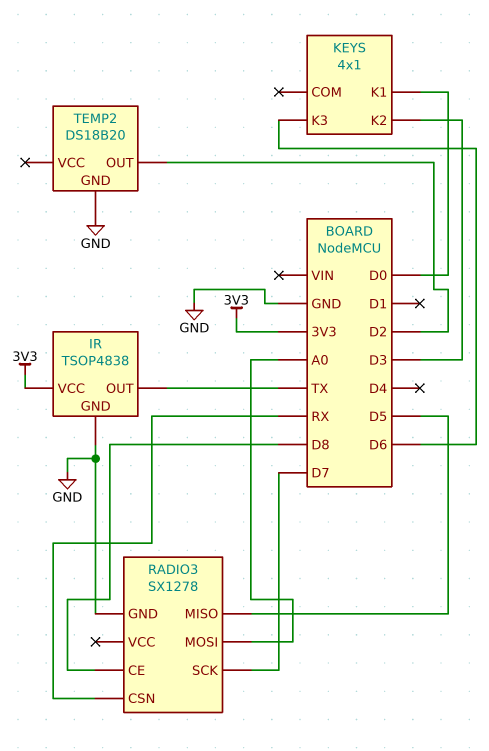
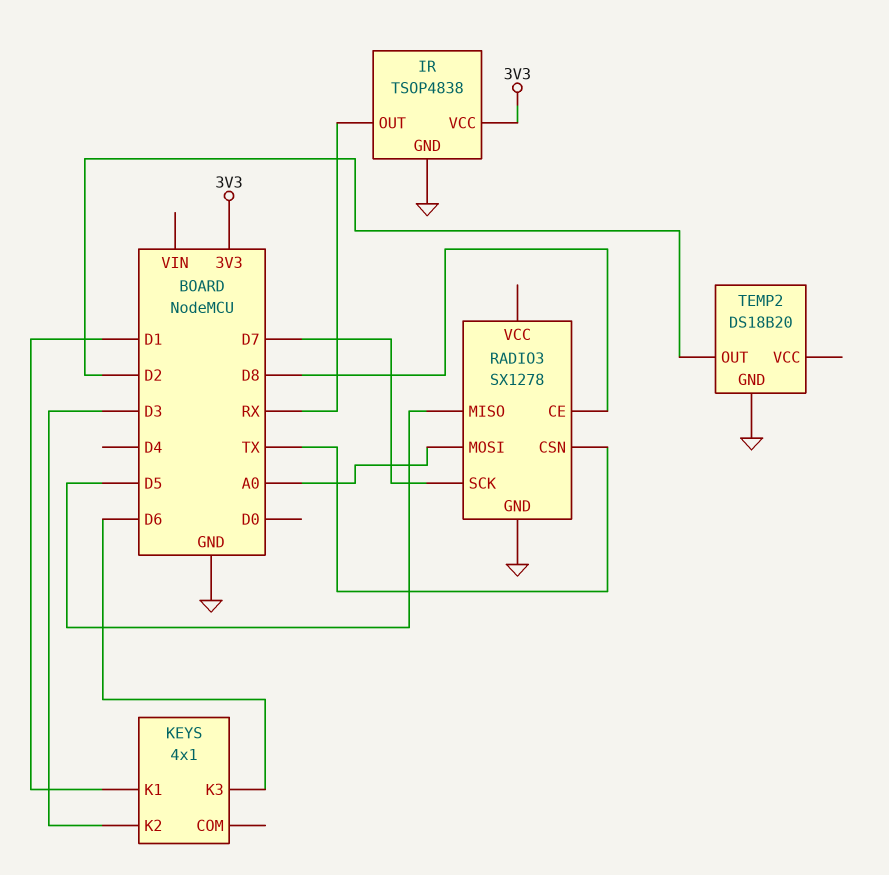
IR pin OUT: TX -> RX
KEYS pin K1: D0 -> D1
RADIO3 pin CSN: RX -> TX

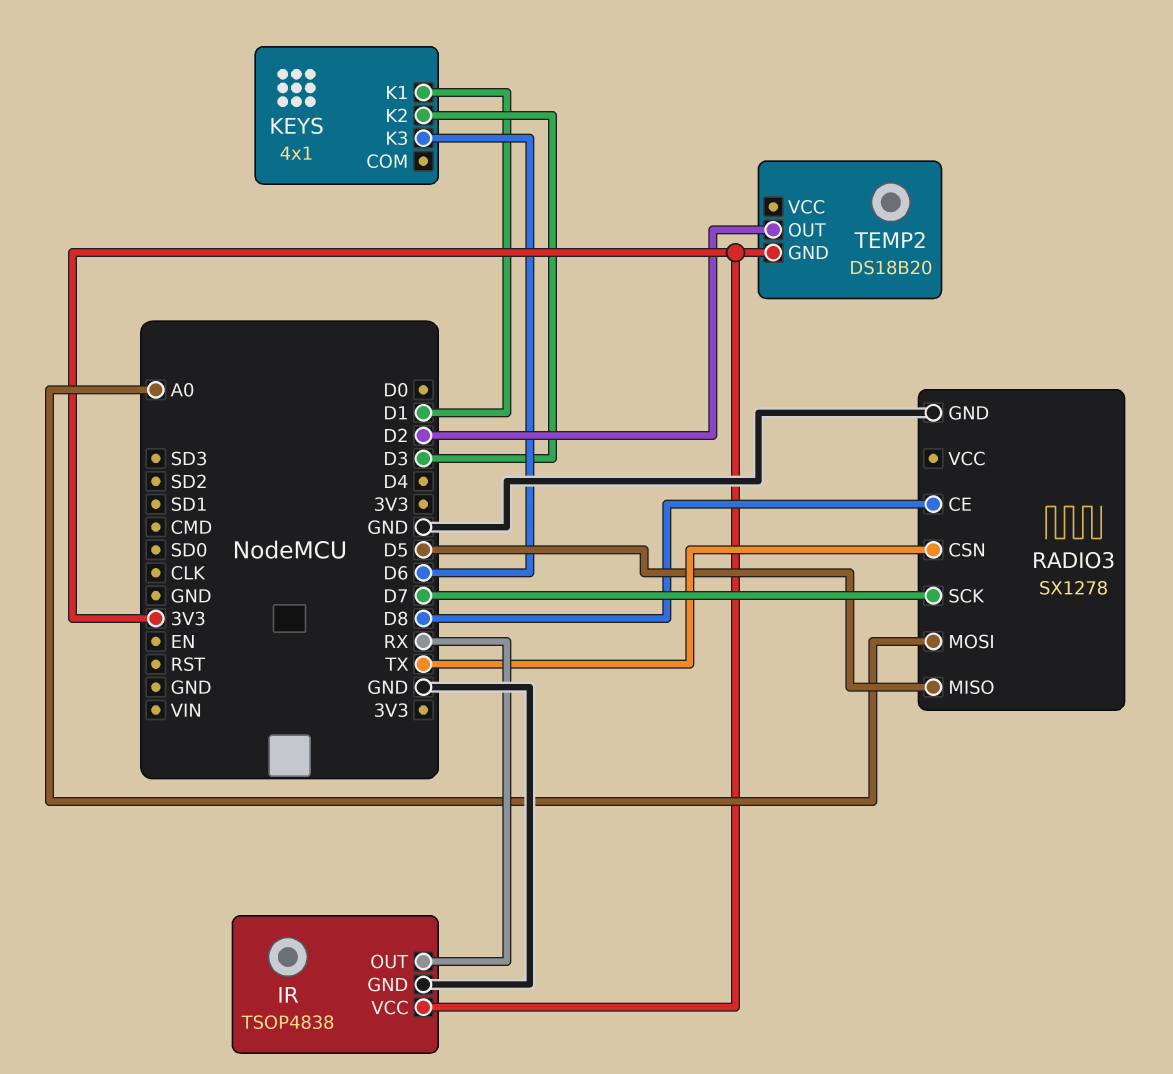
TEMP2 pin GND: GND -> 3V3

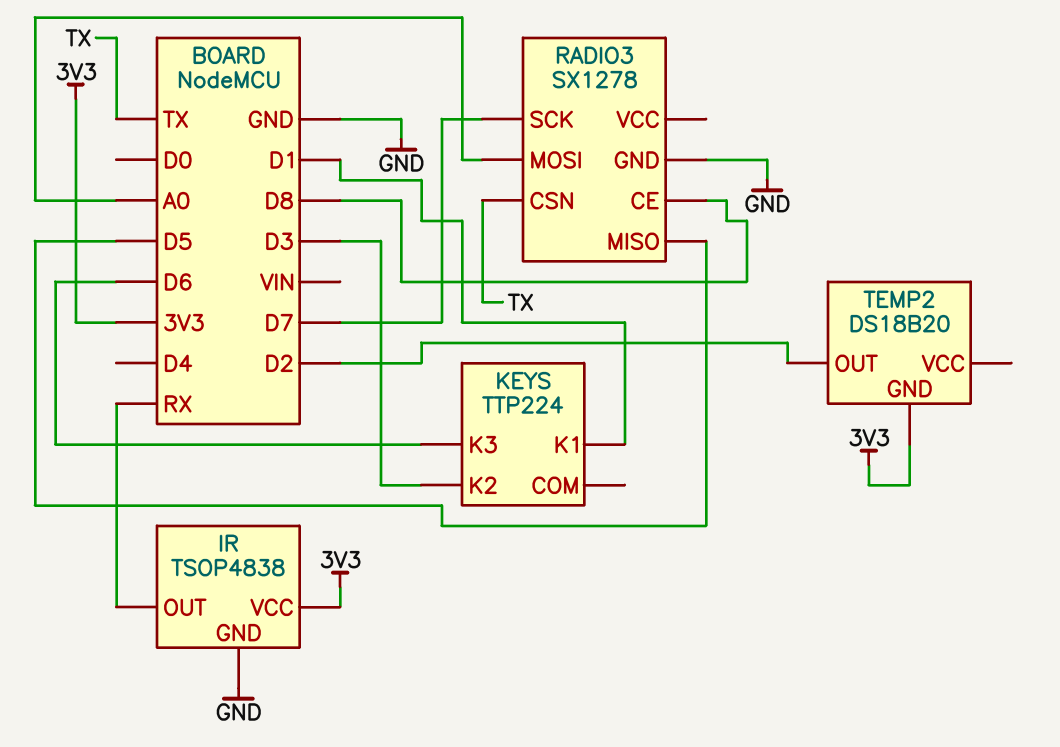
KEYS: 4x1 -> TTP224

